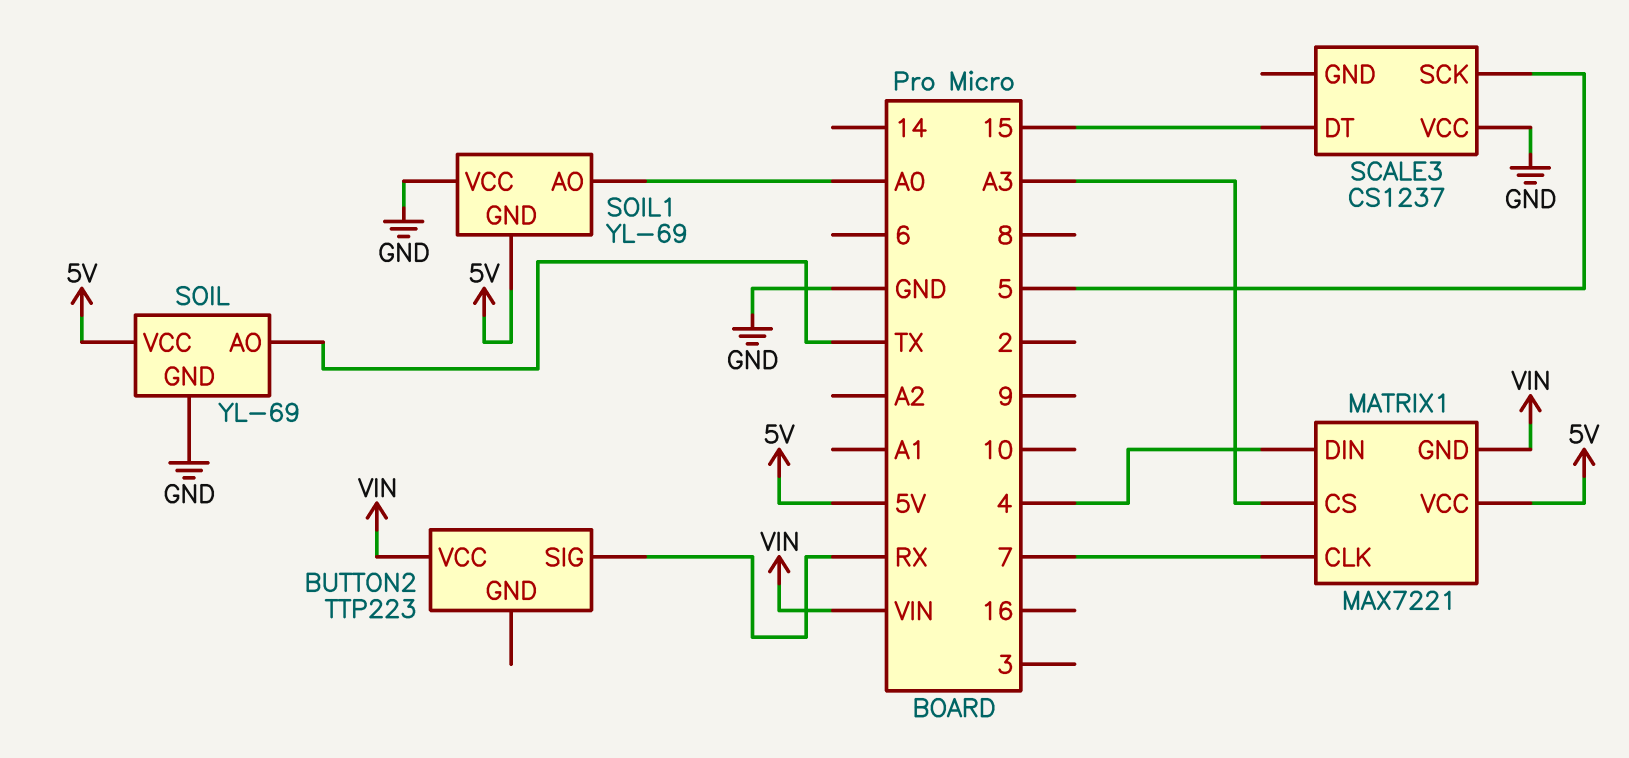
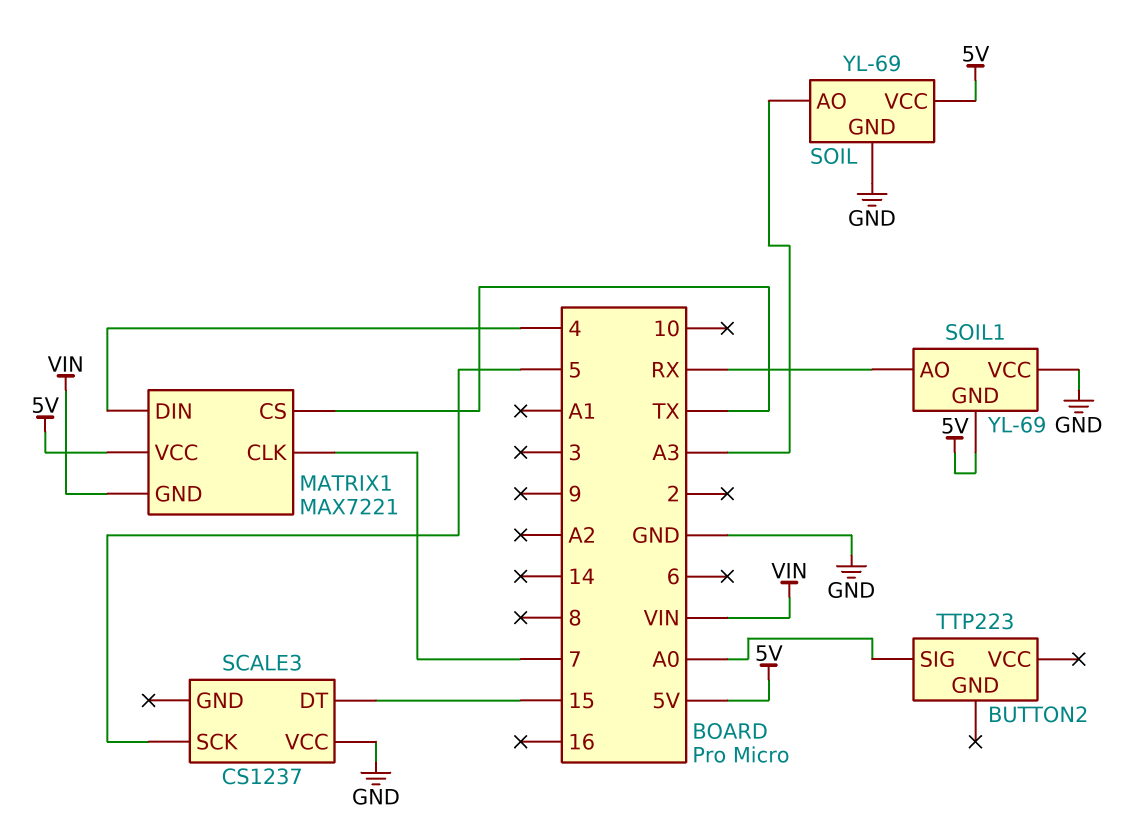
BUTTON2 pin SIG: RX -> A0
BUTTON2 pin VCC: VIN -> none
MATRIX1 pin CS: A3 -> TX
SOIL pin AO: TX -> A3
SOIL1 pin AO: A0 -> RX

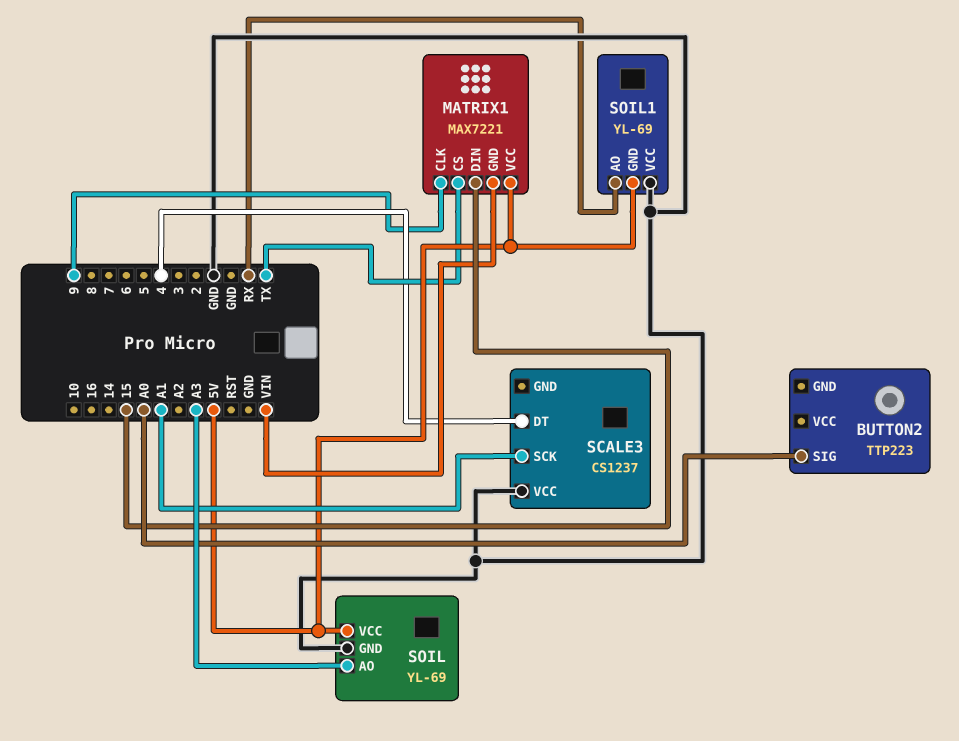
MATRIX1 pin CLK: 7 -> 9
MATRIX1 pin DIN: 4 -> 15
SCALE3 pin DT: 15 -> 4
SCALE3 pin SCK: 5 -> A1

